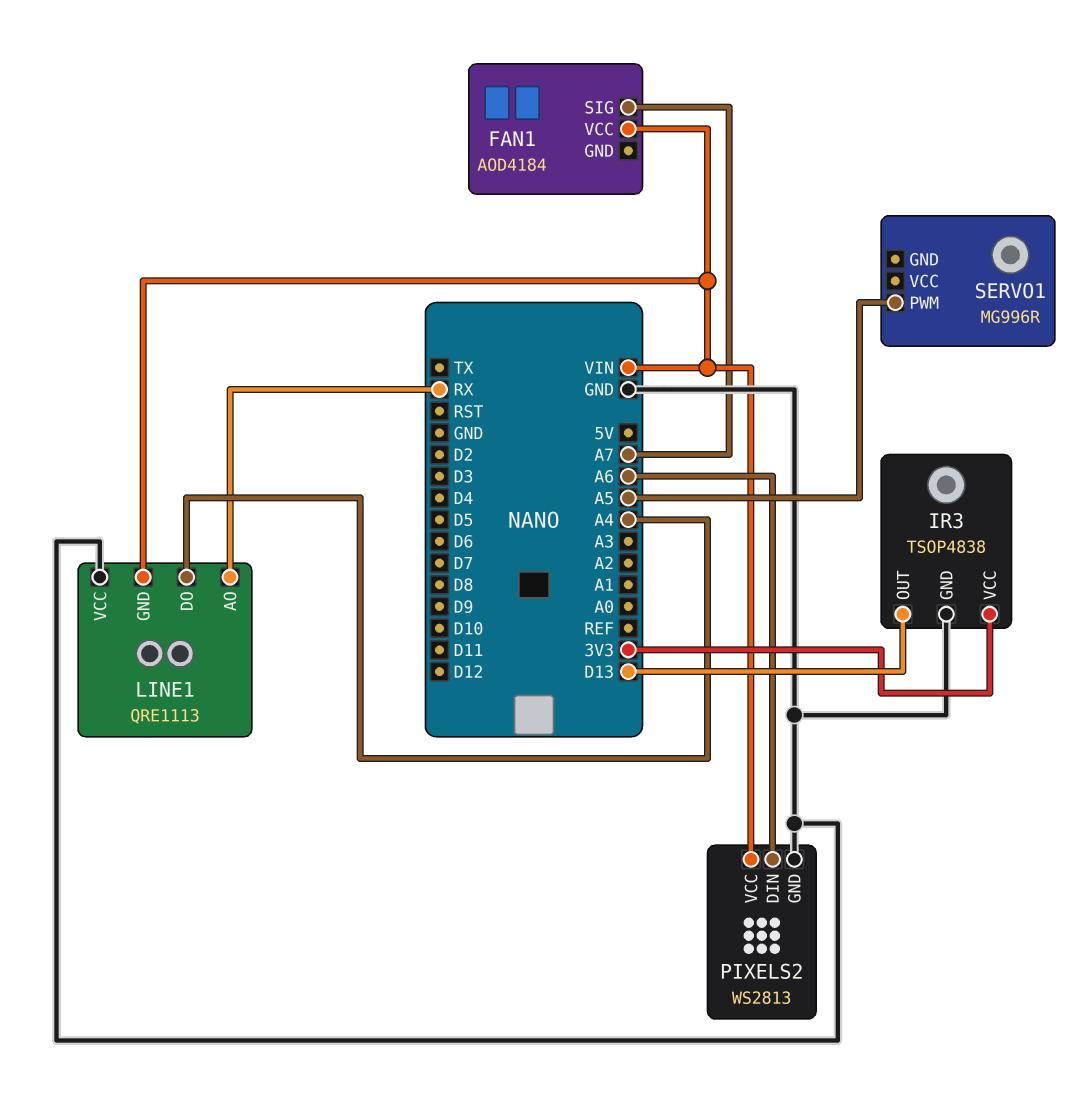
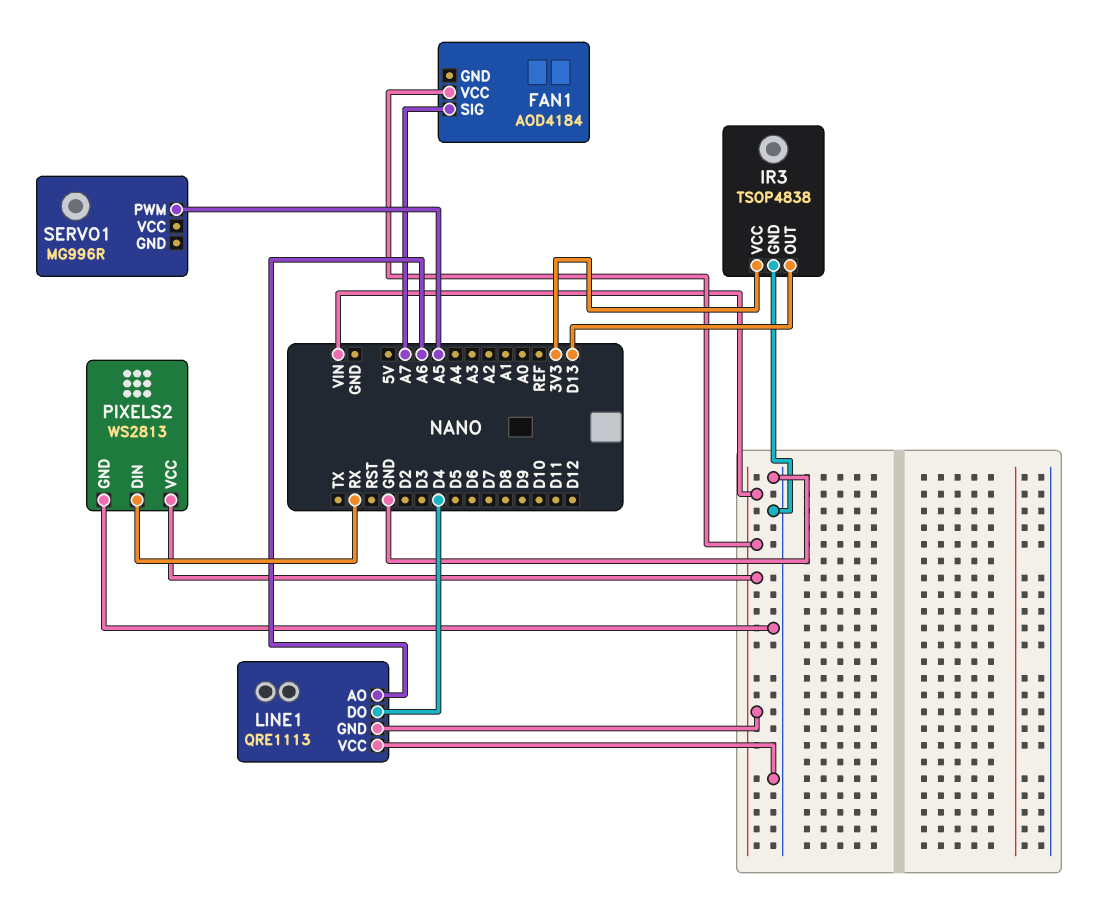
LINE1 pin AO: RX -> A6
LINE1 pin DO: A4 -> D4
PIXELS2 pin DIN: A6 -> RX

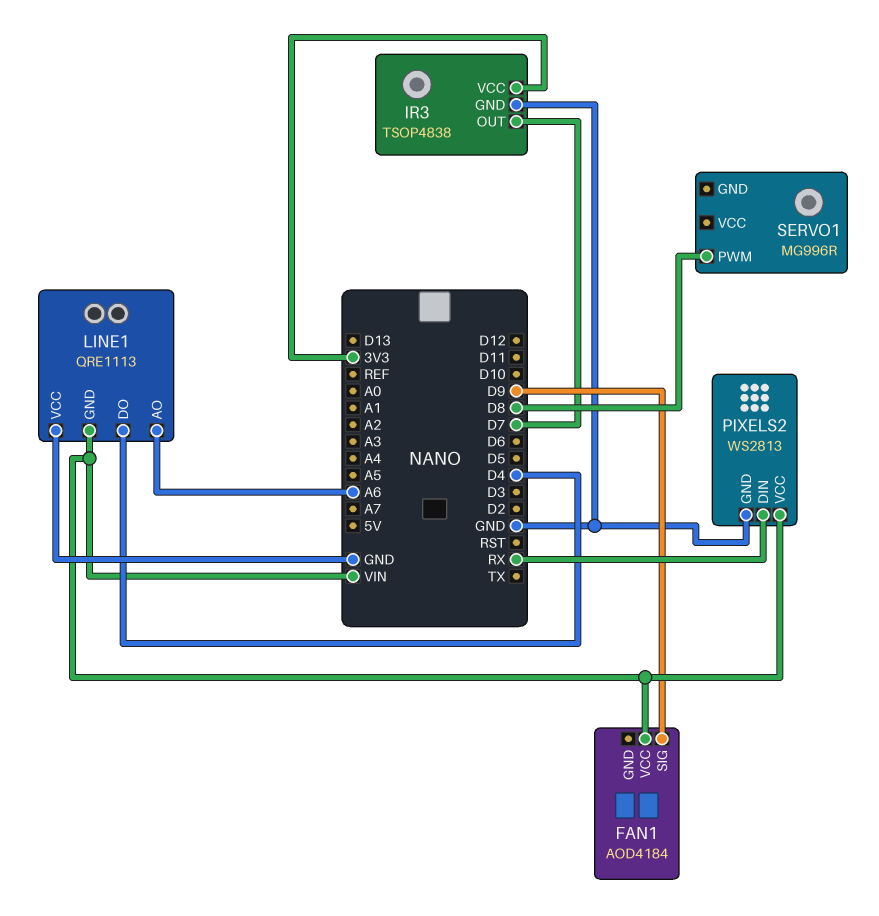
FAN1 pin SIG: A7 -> D9
IR3 pin OUT: D13 -> D7
SERVO1 pin PWM: A5 -> D8

